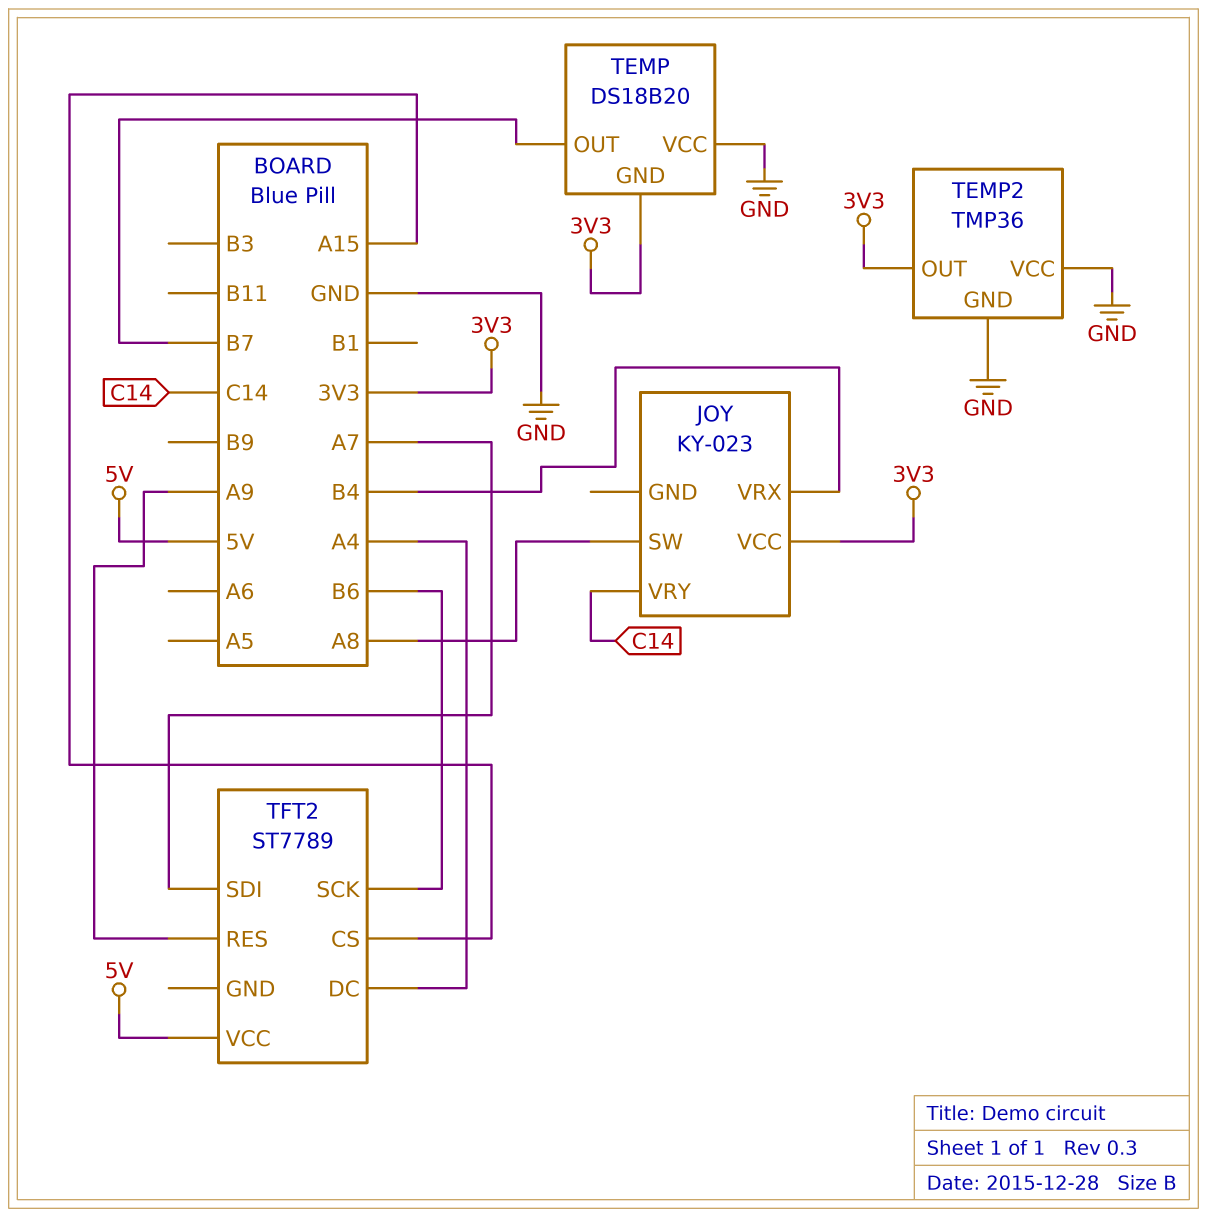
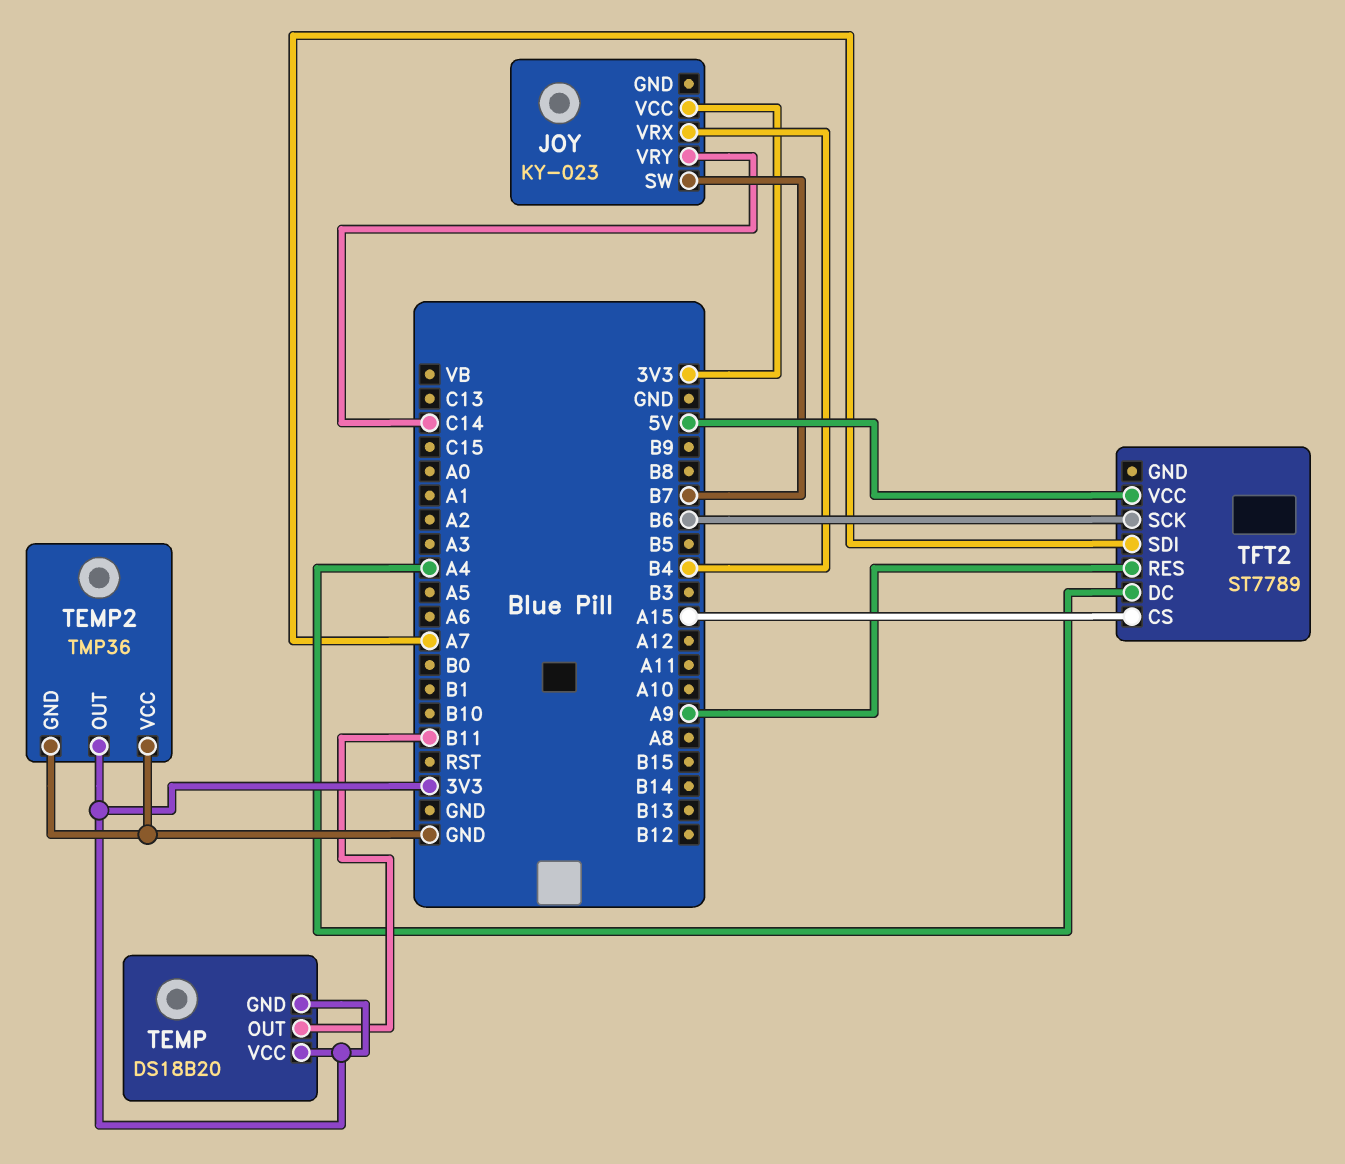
JOY pin SW: A8 -> B7
TEMP pin OUT: B7 -> B11
TEMP pin VCC: GND -> 3V3

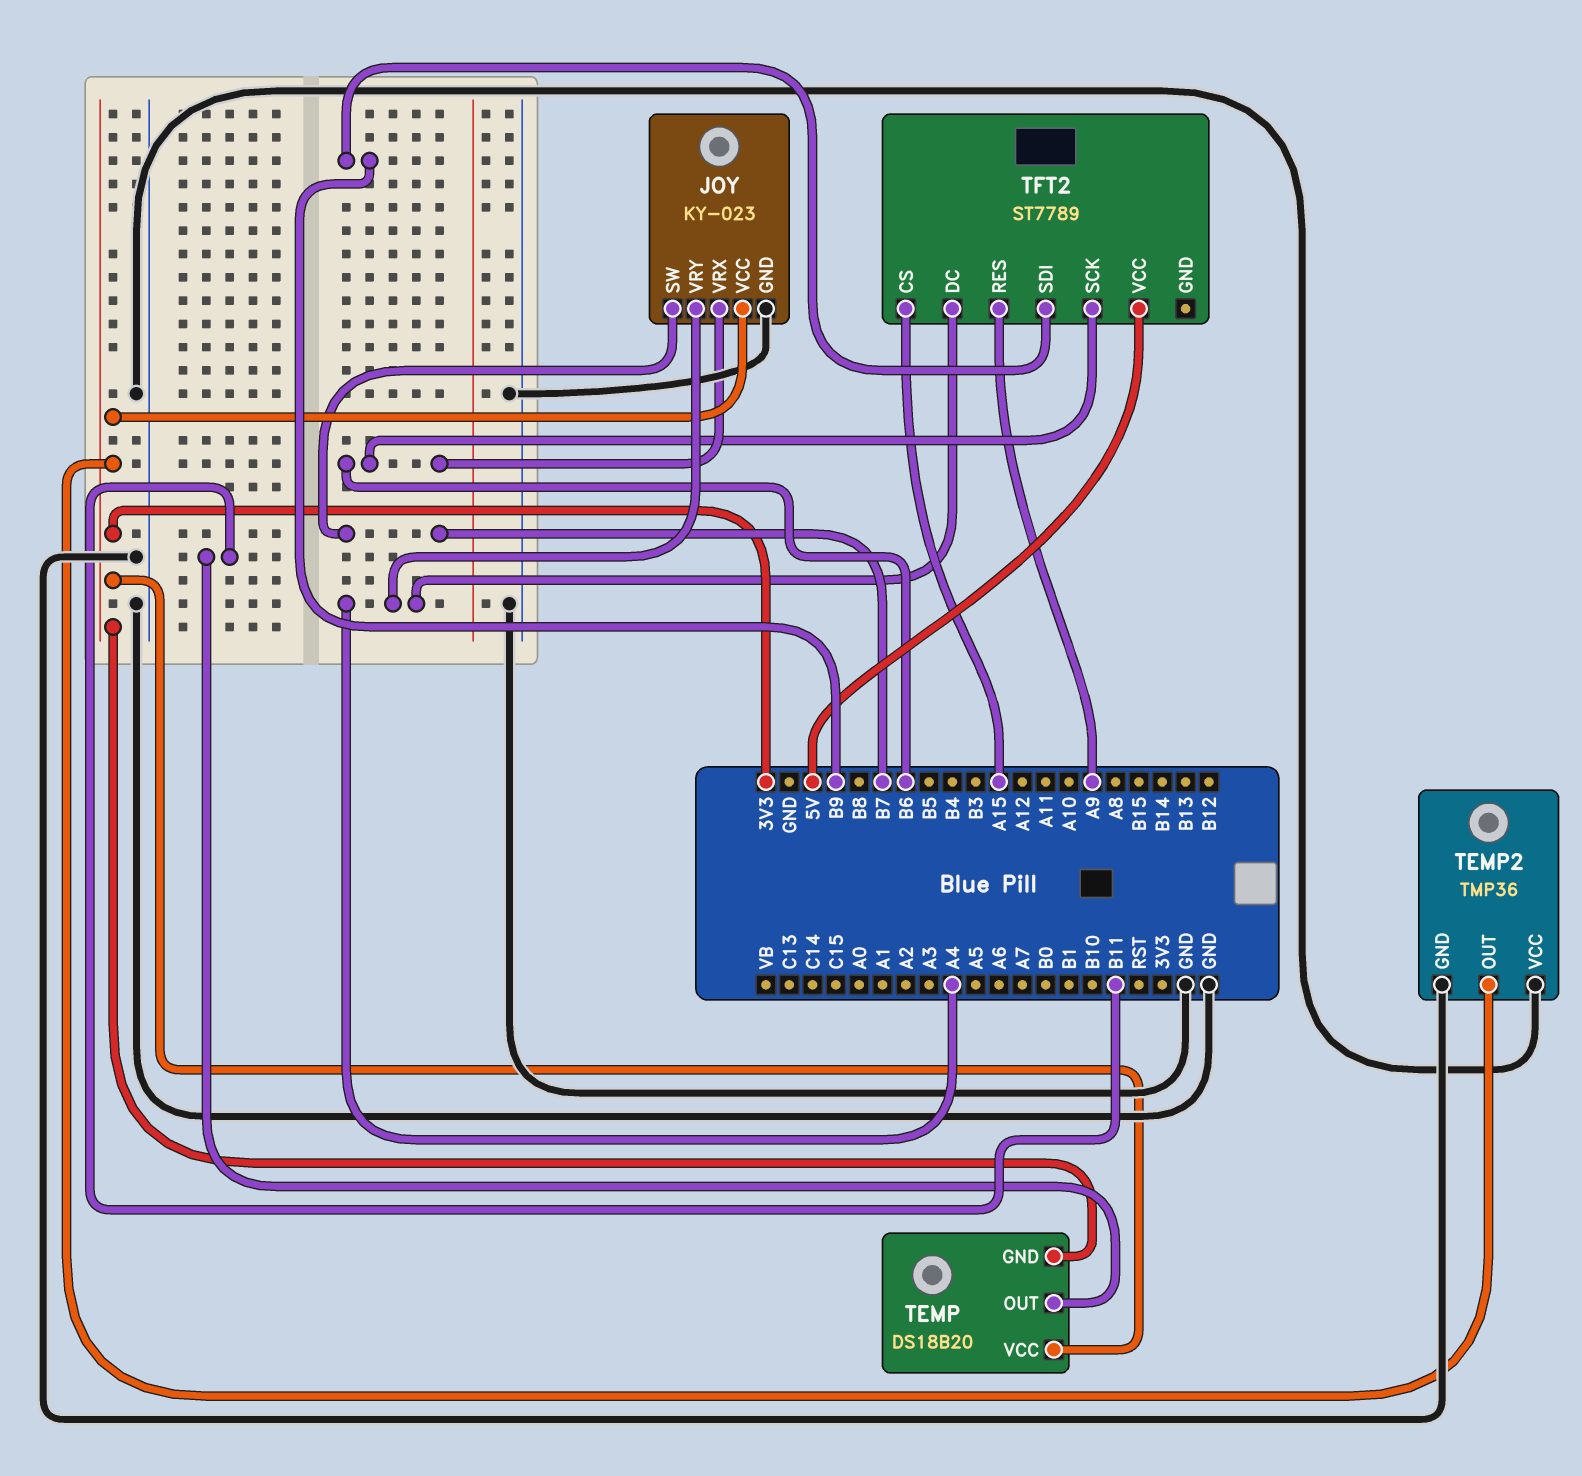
JOY pin GND: none -> GND
JOY pin VRX: B4 -> B6
JOY pin VRY: C14 -> A4
TFT2 pin SDI: A7 -> B9

